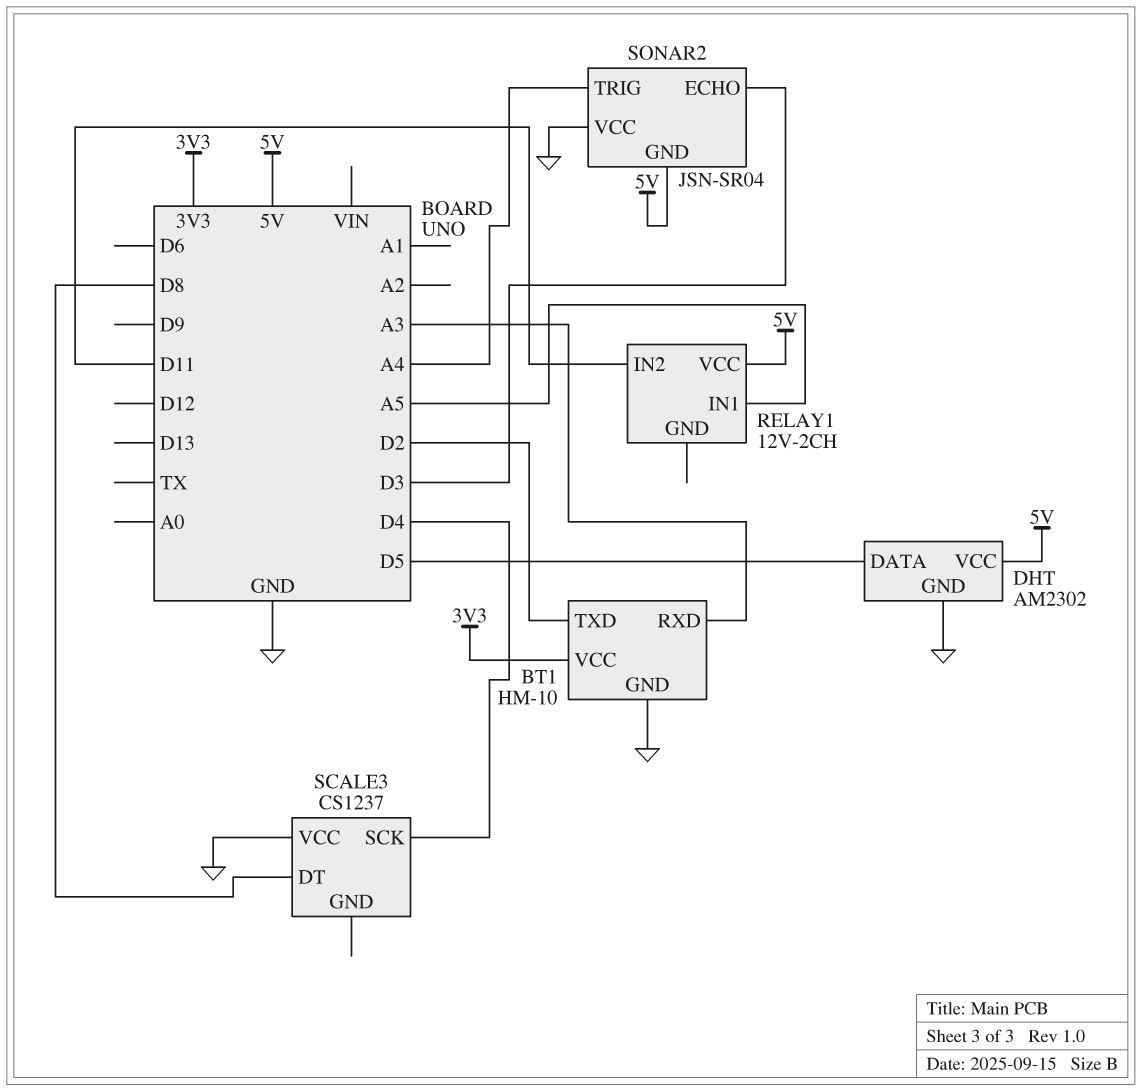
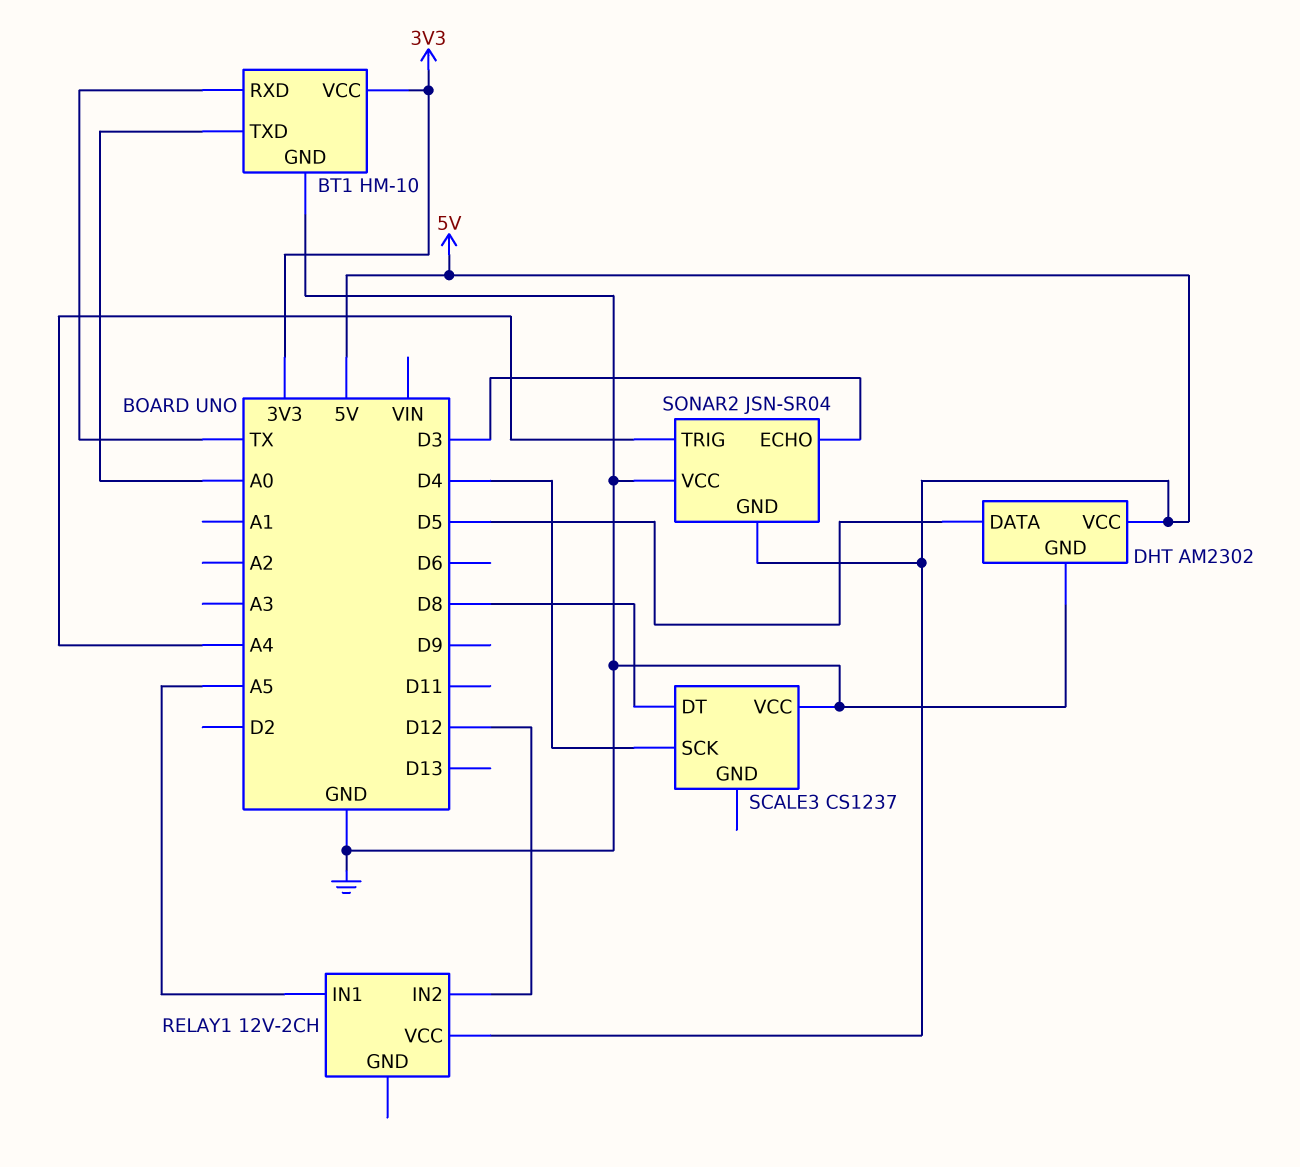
BT1 pin RXD: A3 -> TX
BT1 pin TXD: D2 -> A0
RELAY1 pin IN2: D11 -> D12

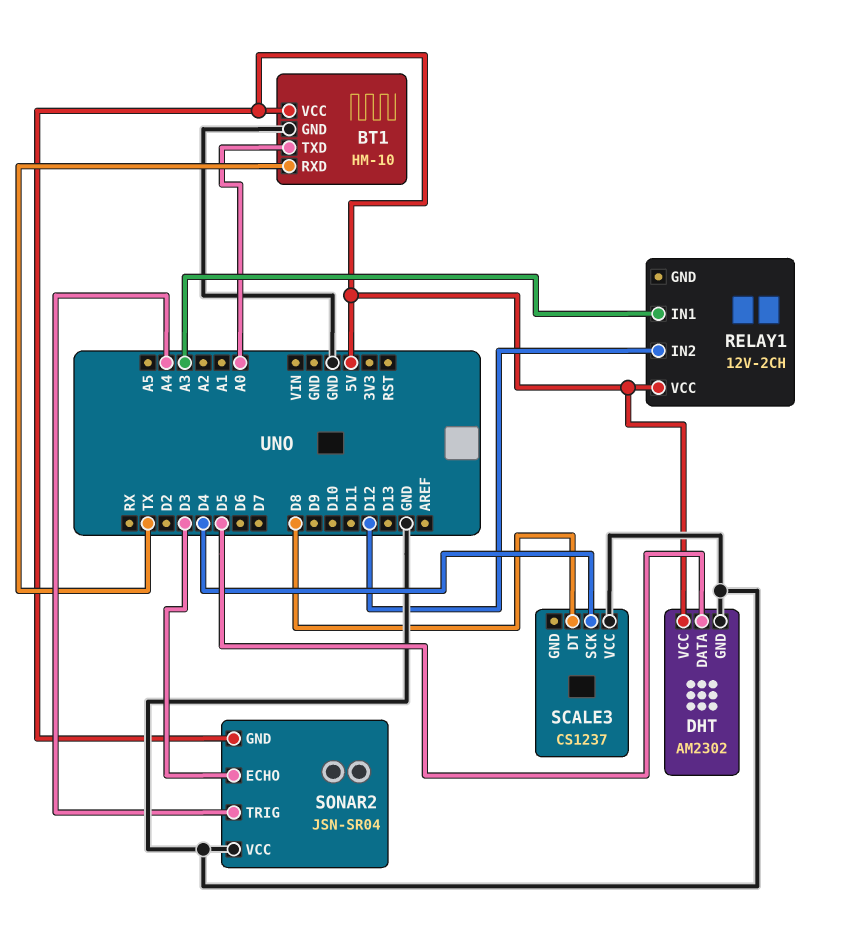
BT1 pin VCC: 3V3 -> 5V
RELAY1 pin IN1: A5 -> A3

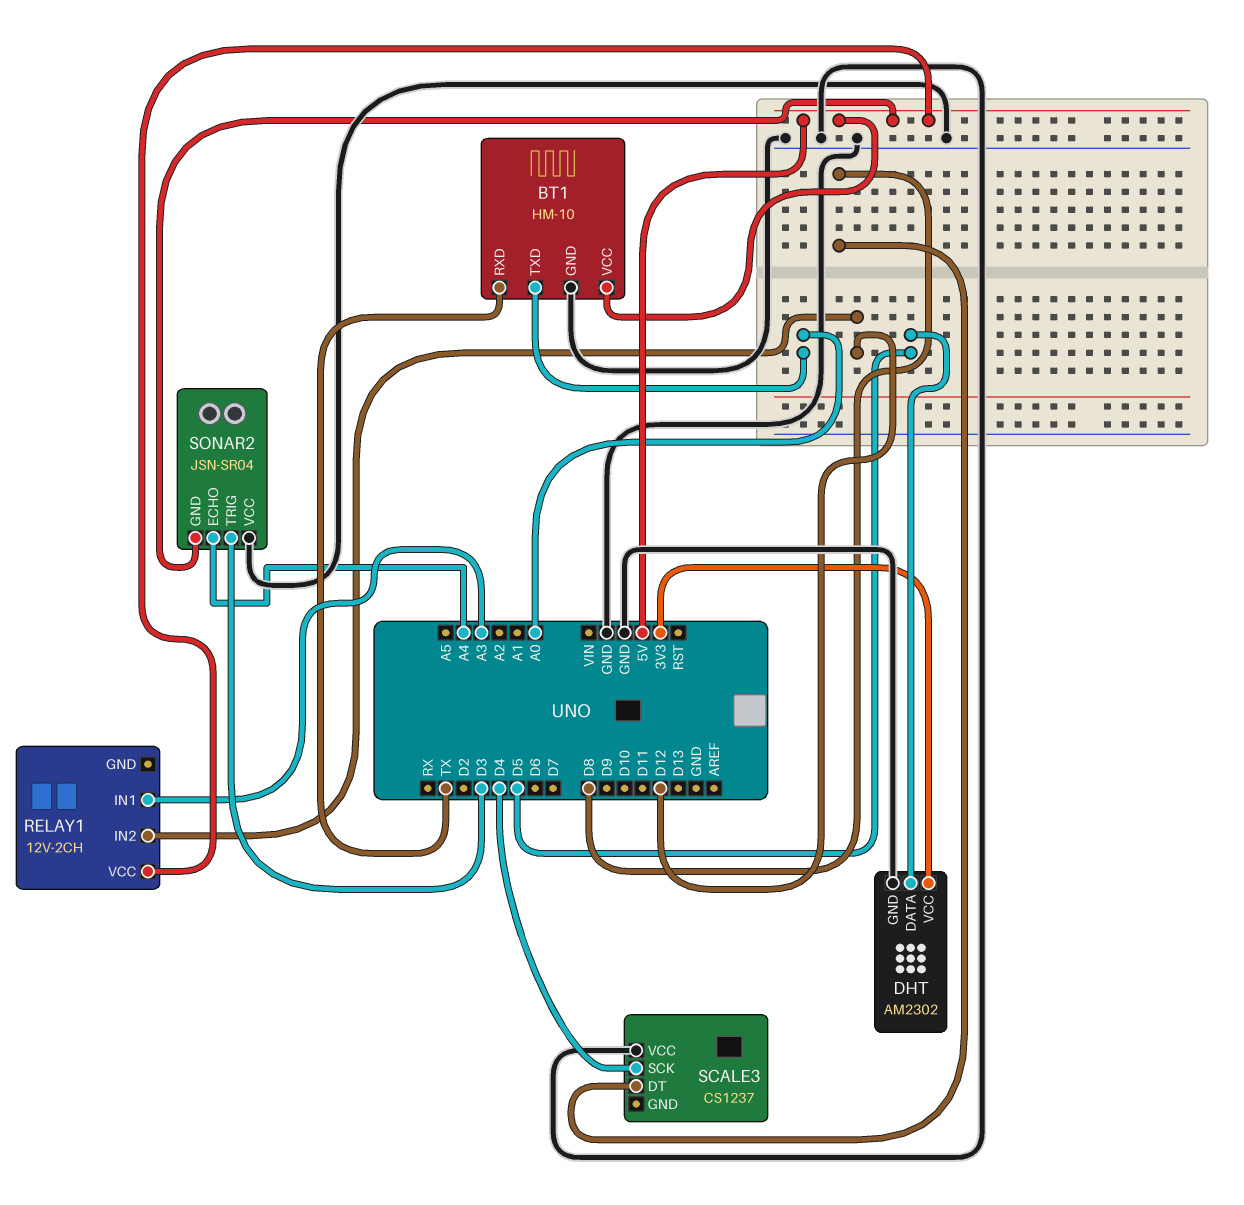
DHT pin VCC: 5V -> 3V3
SONAR2 pin ECHO: D3 -> A4
SONAR2 pin TRIG: A4 -> D3

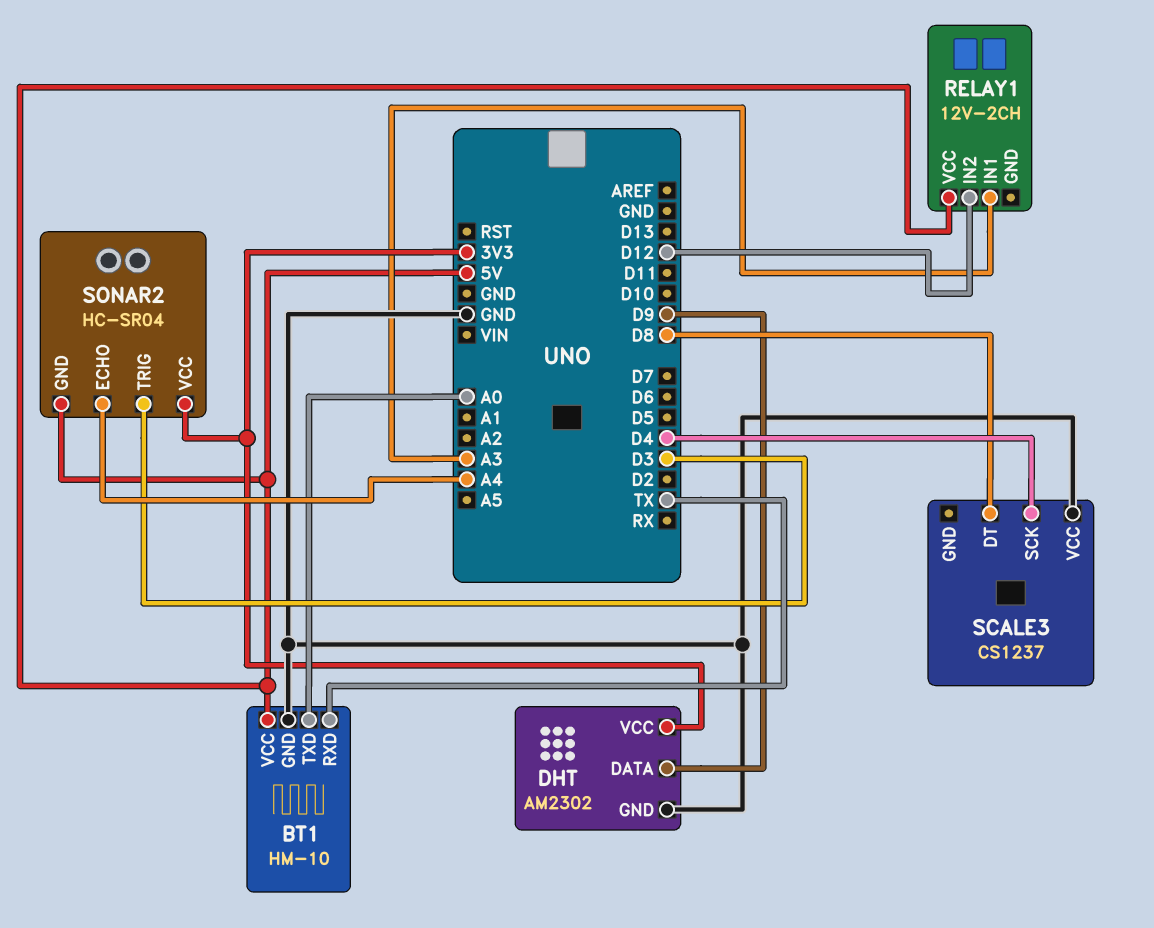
DHT pin DATA: D5 -> D9
SONAR2: JSN-SR04 -> HC-SR04
SONAR2 pin VCC: GND -> 3V3

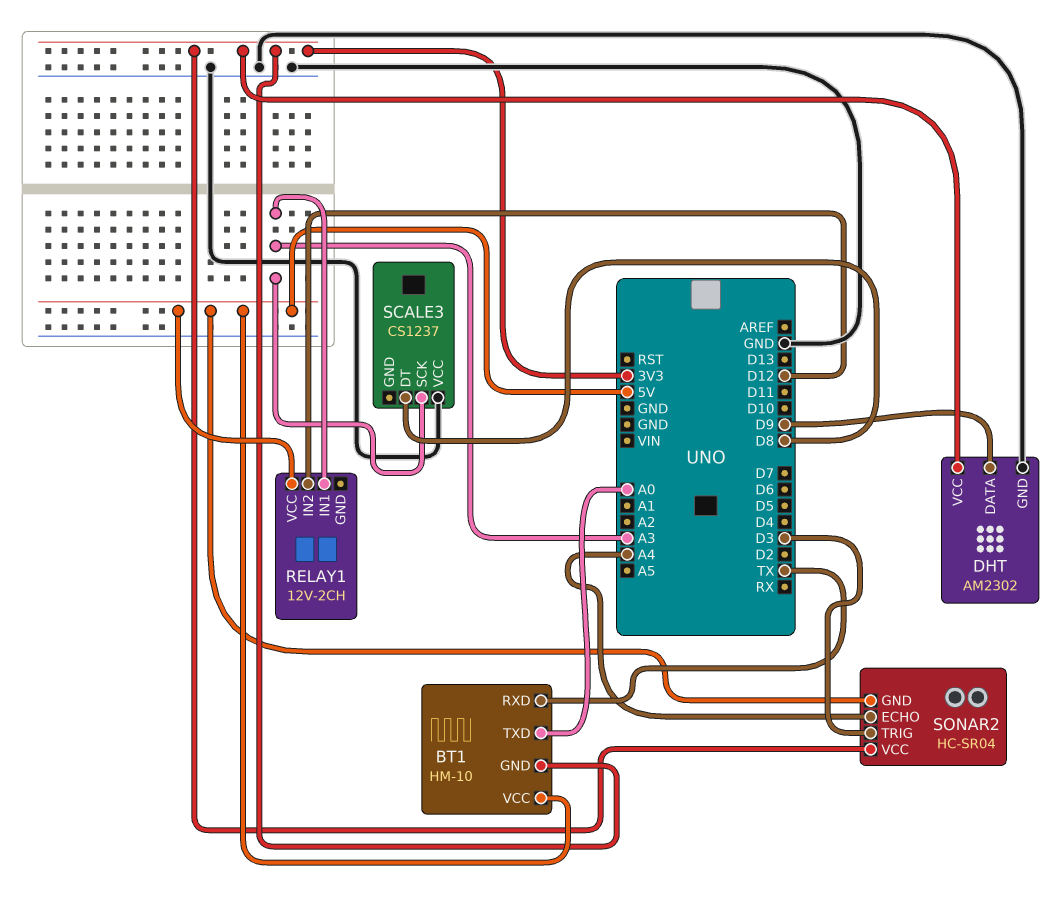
BT1 pin GND: GND -> 3V3
SCALE3 pin SCK: D4 -> A3

